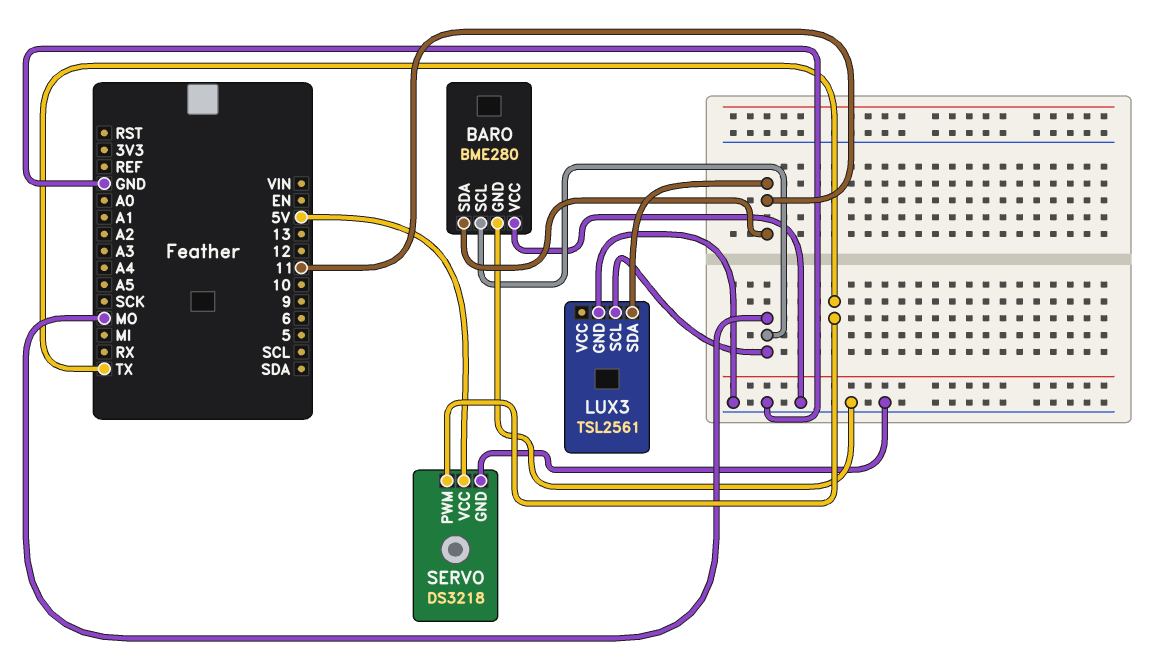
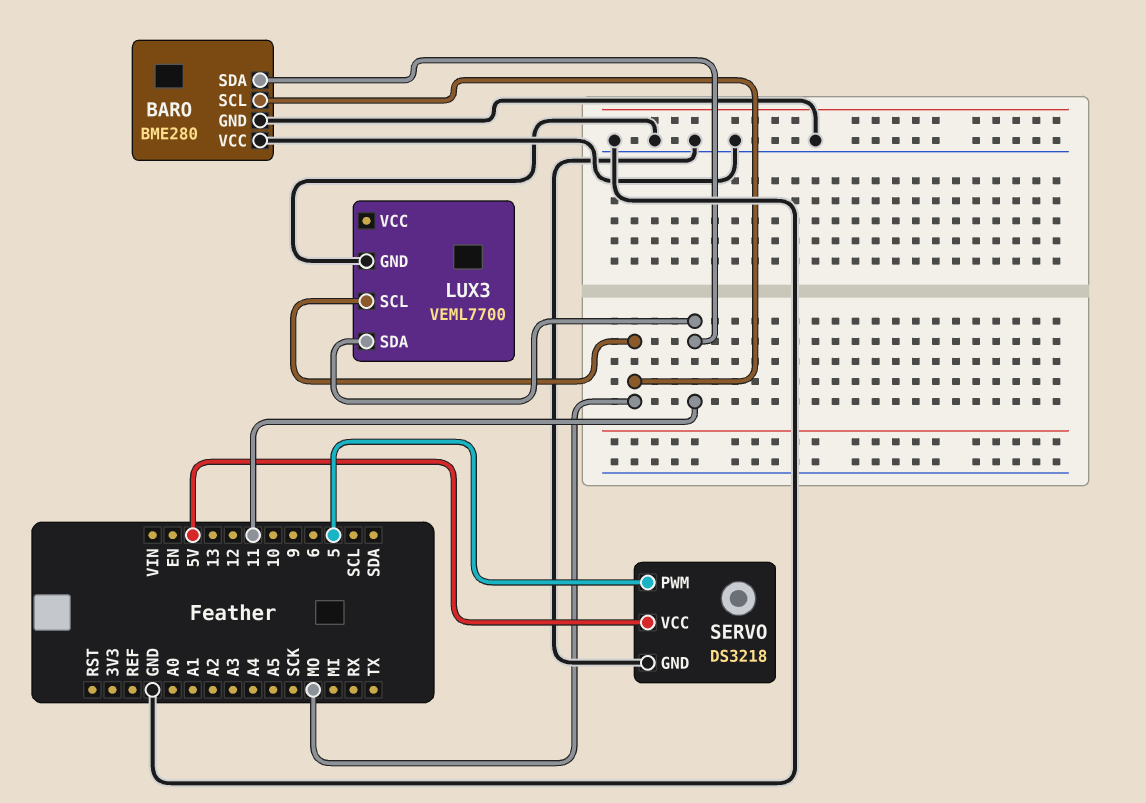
LUX3: TSL2561 -> VEML7700
SERVO pin PWM: TX -> 5

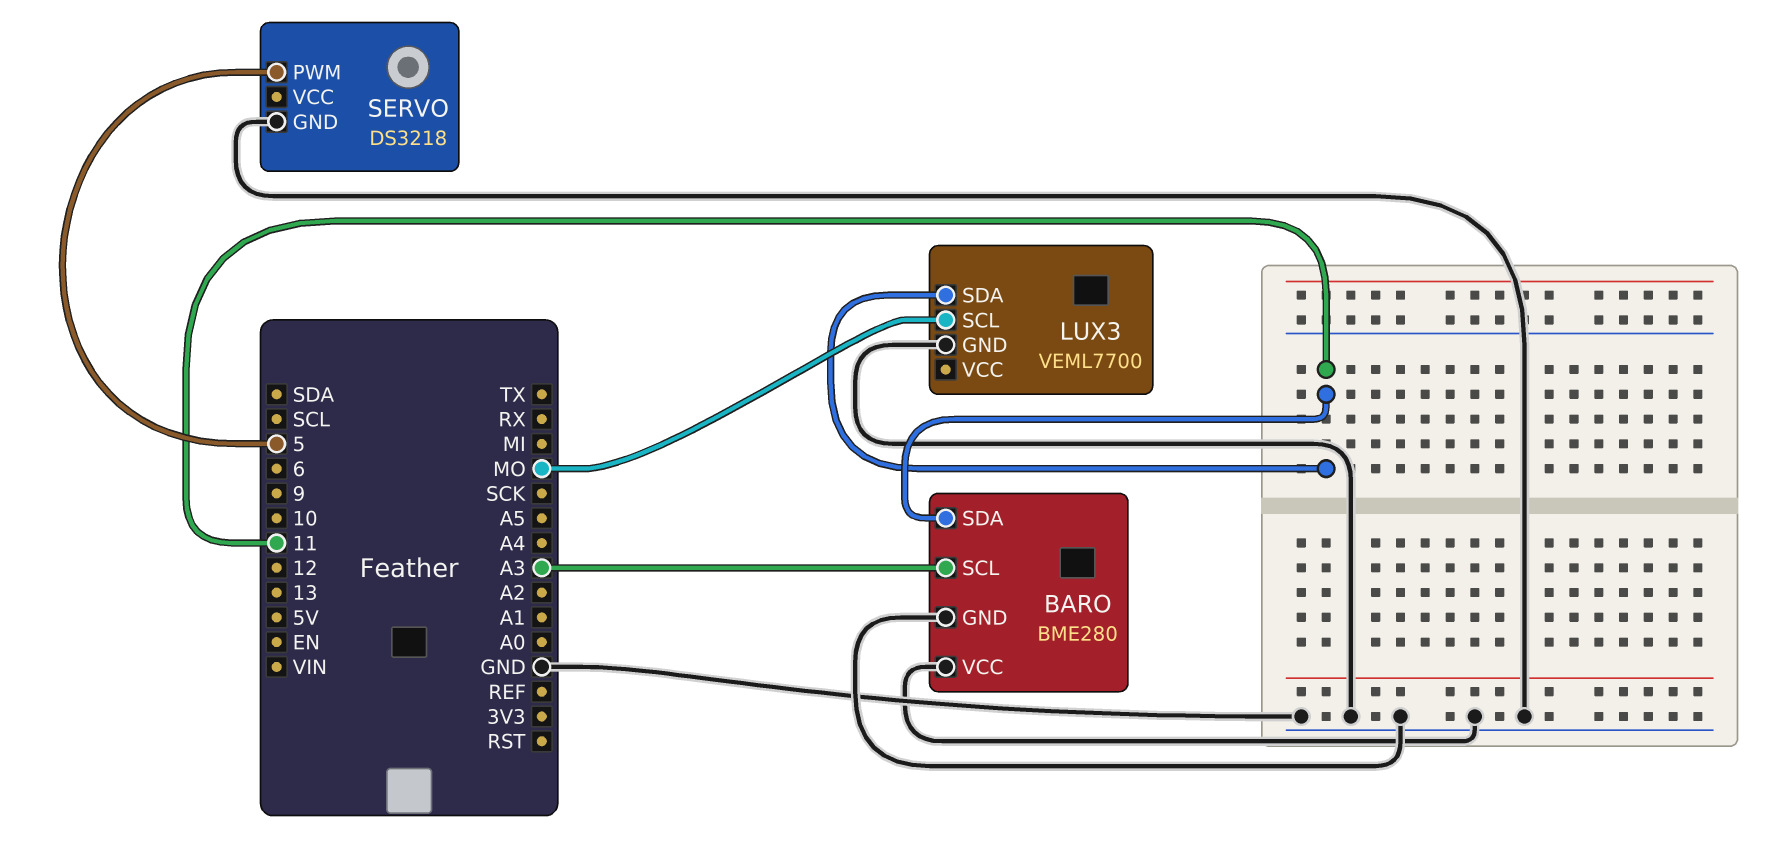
BARO pin SCL: MO -> A3
SERVO pin VCC: 5V -> none

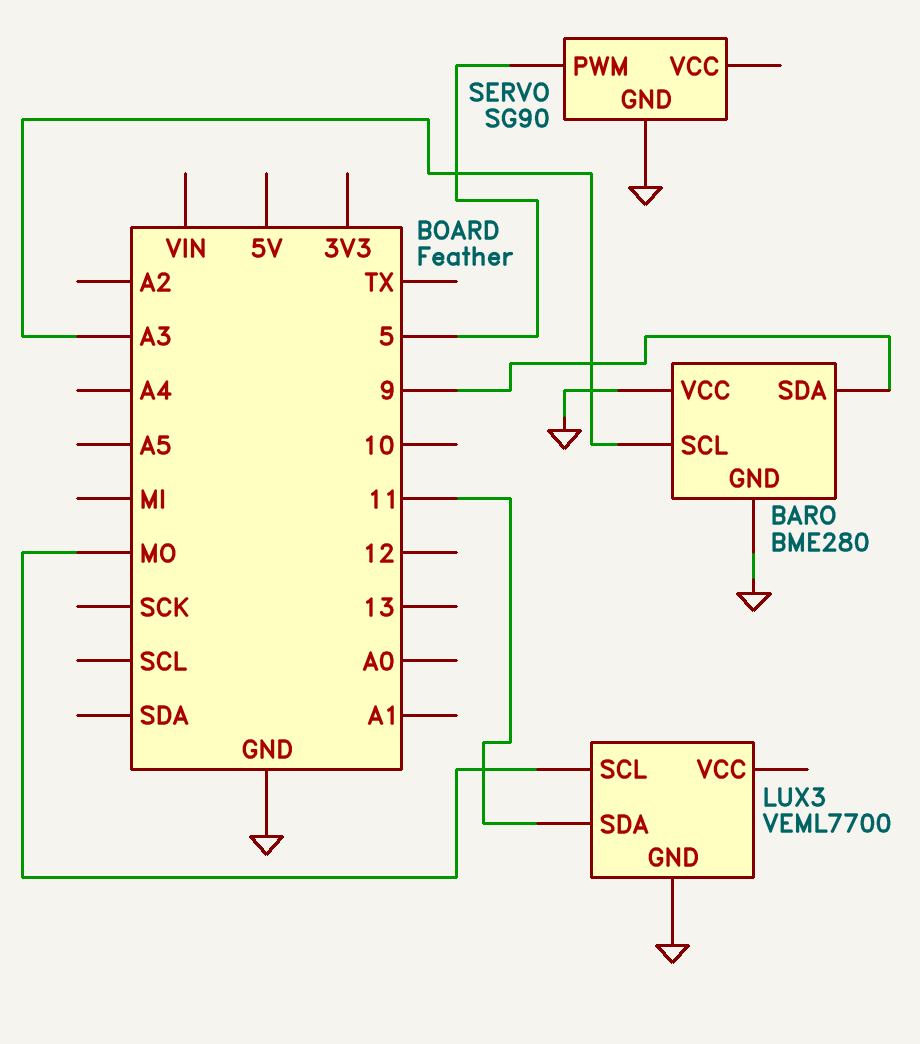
BARO pin SDA: 11 -> 9
SERVO: DS3218 -> SG90

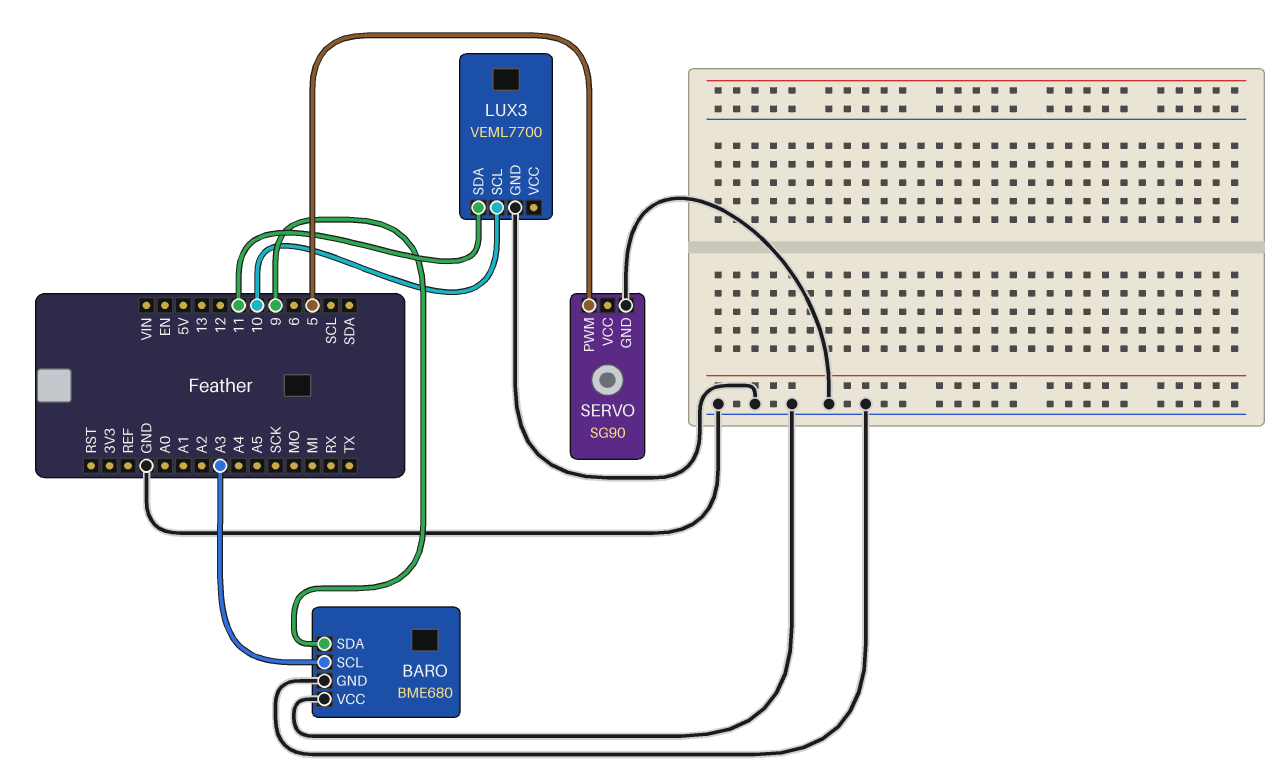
BARO: BME280 -> BME680
LUX3 pin SCL: MO -> 10

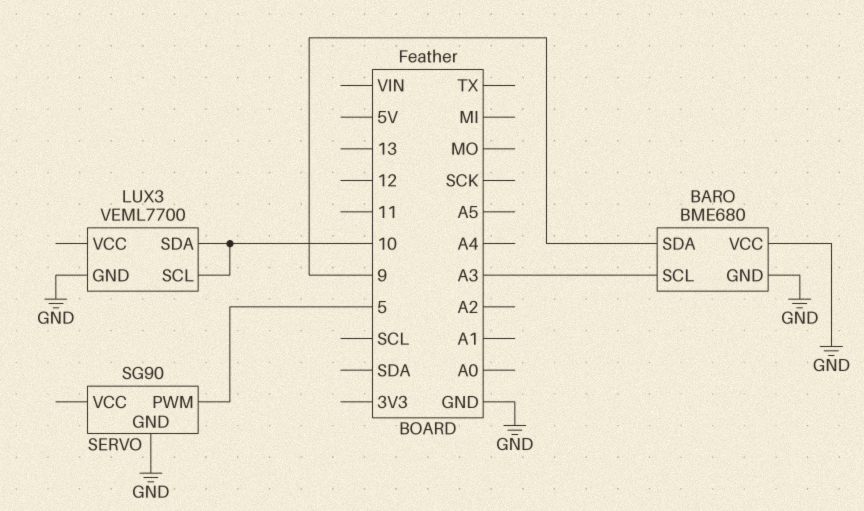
LUX3 pin SDA: 11 -> 10

